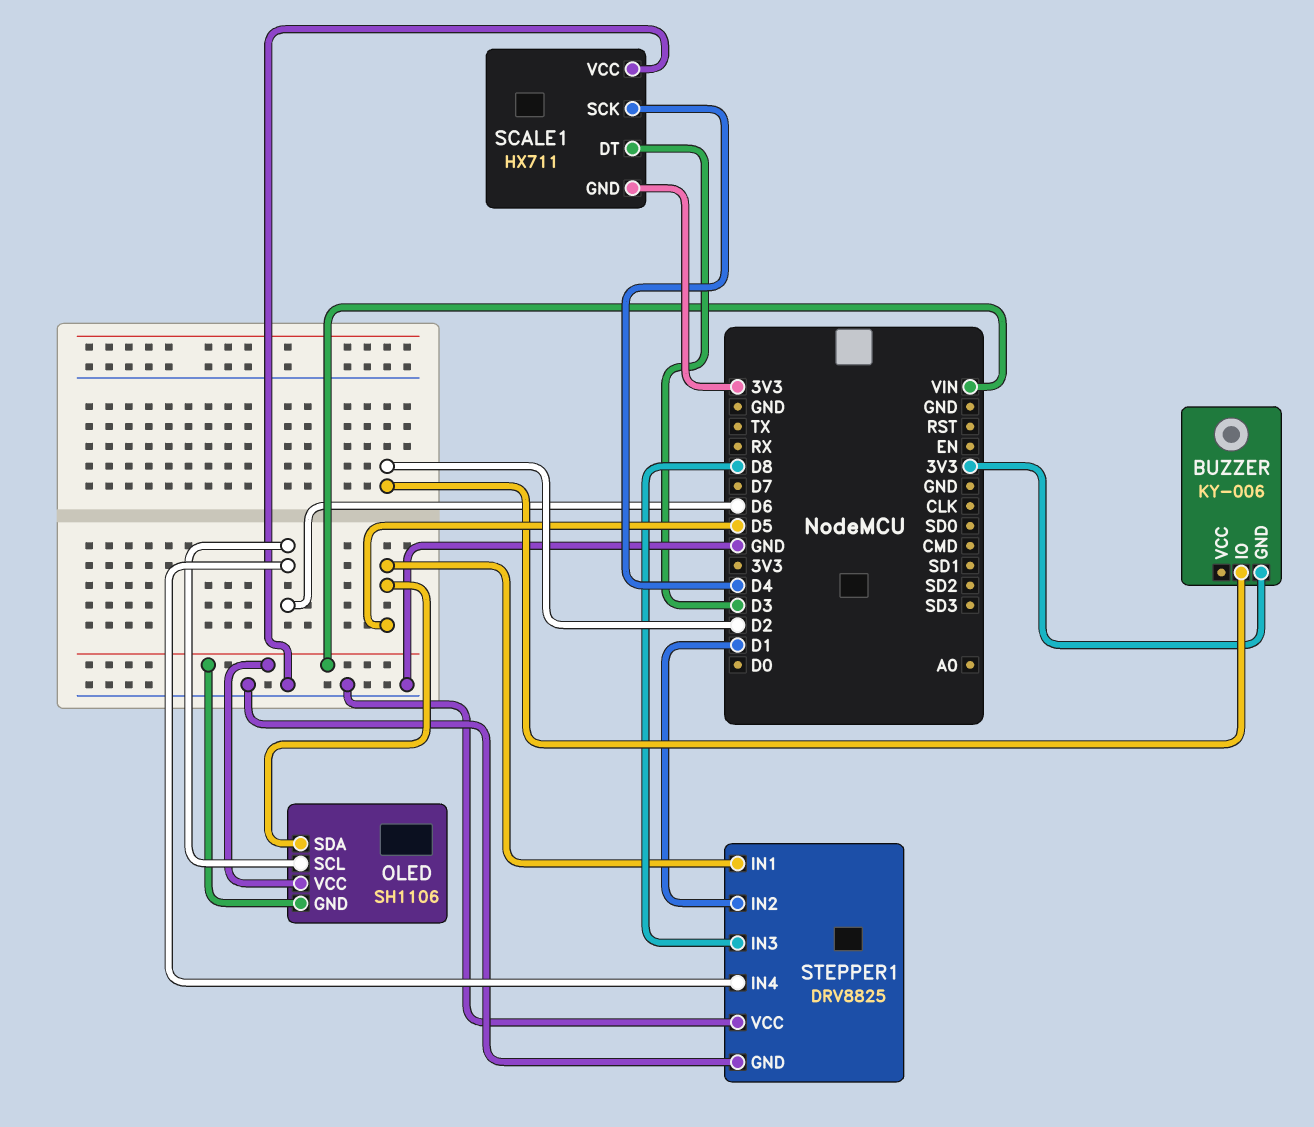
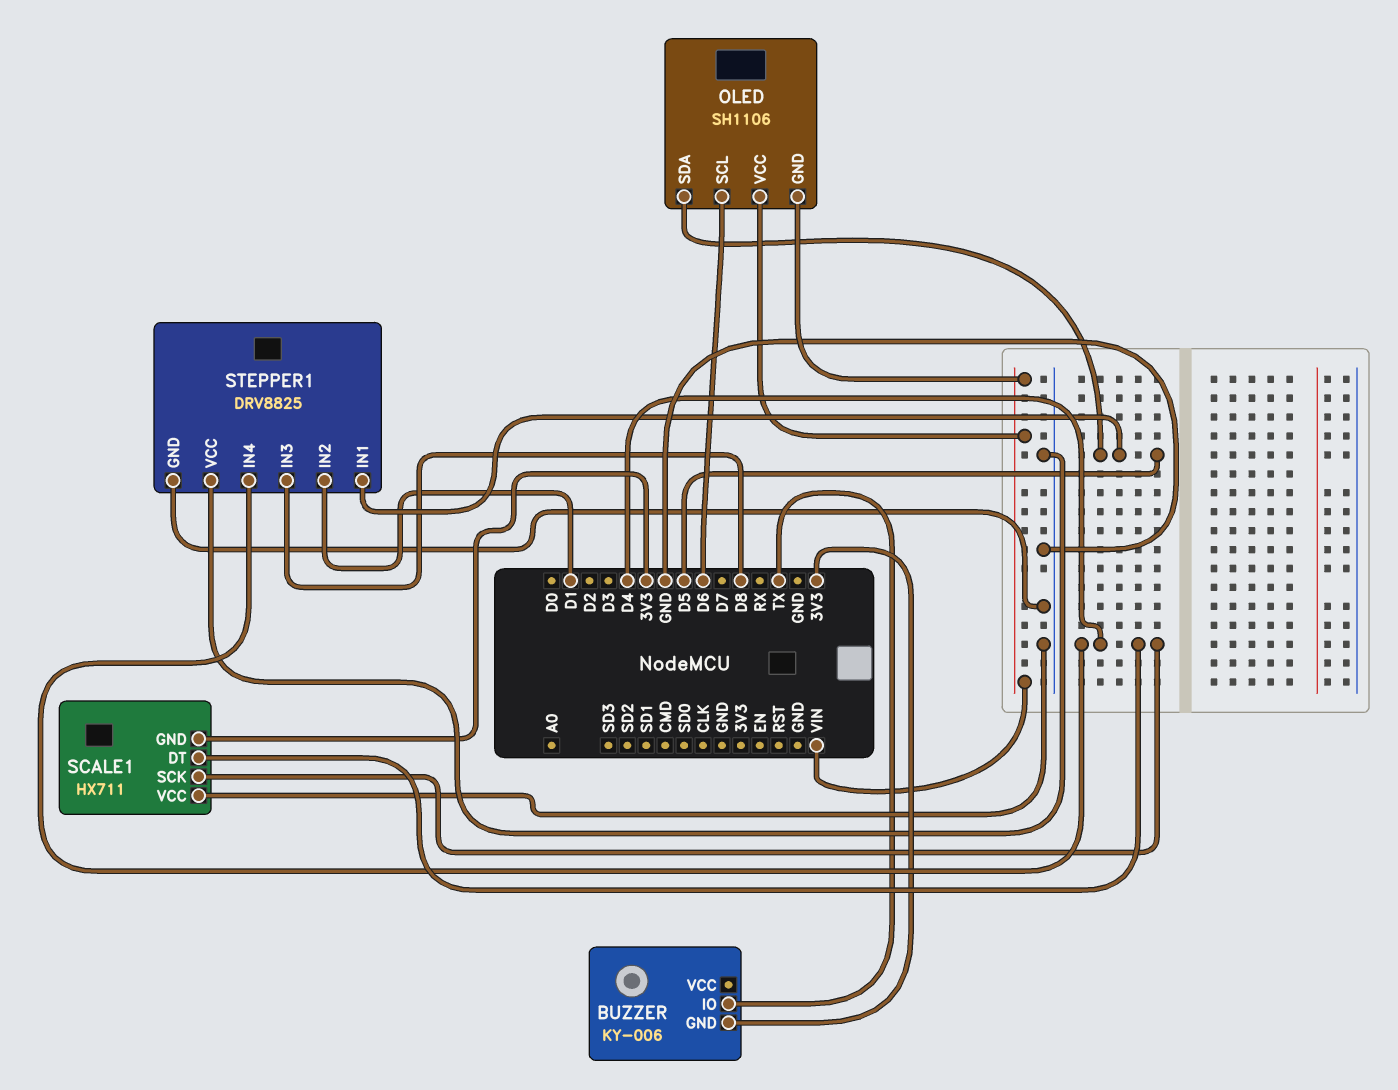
BUZZER pin IO: D2 -> TX
SCALE1 pin DT: D3 -> D4
STEPPER1 pin IN4: D6 -> D4

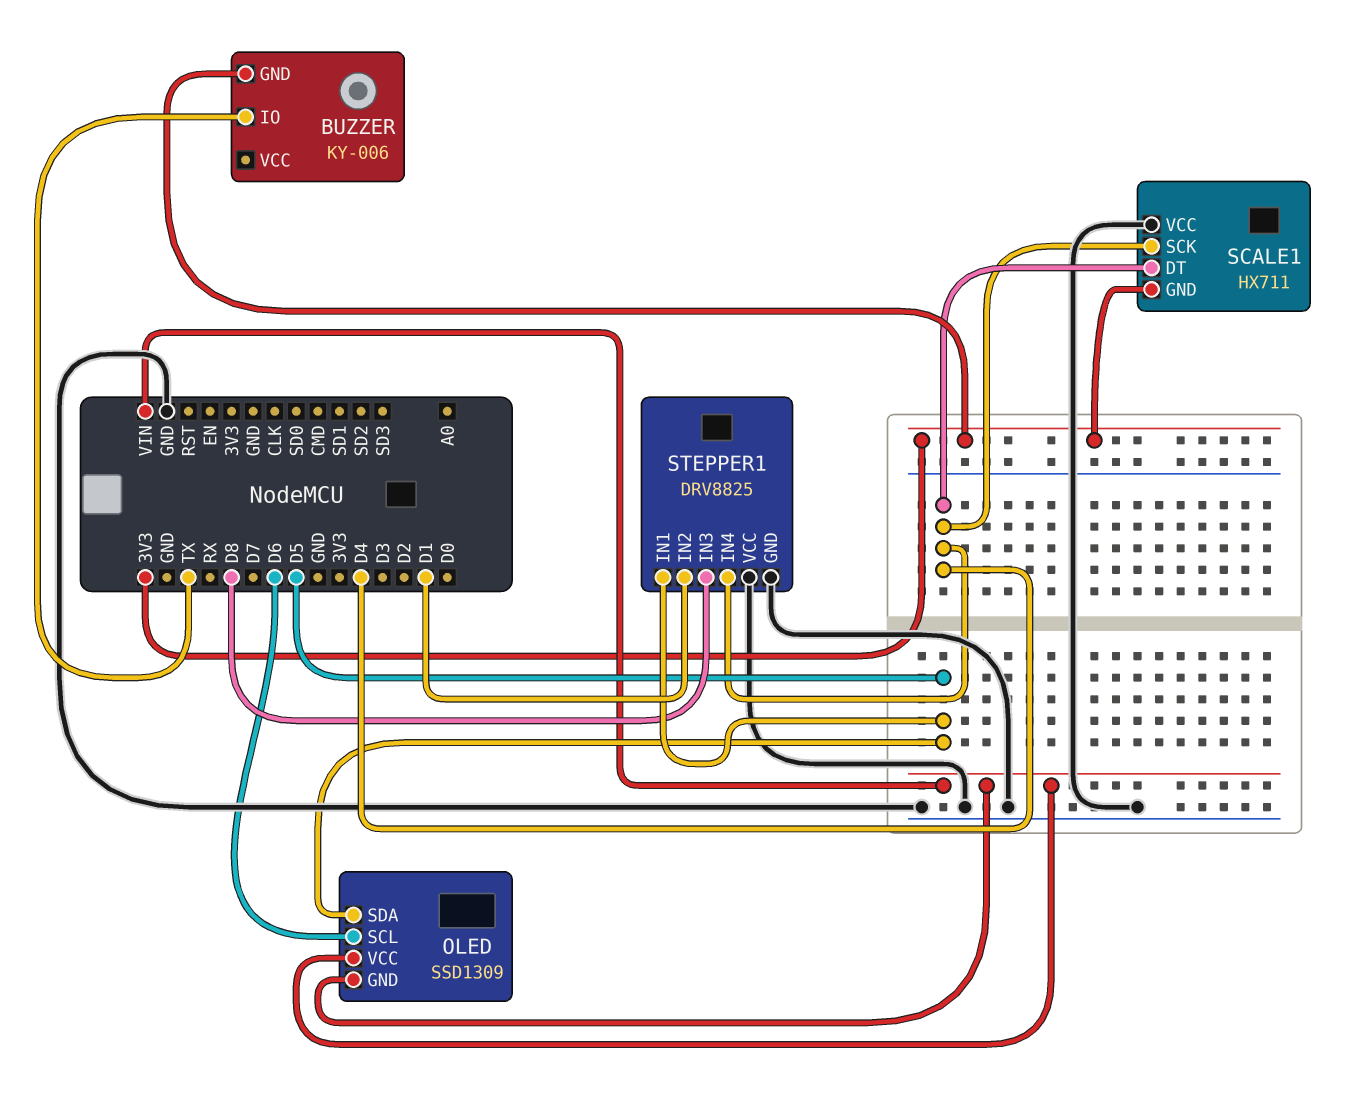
OLED: SH1106 -> SSD1309

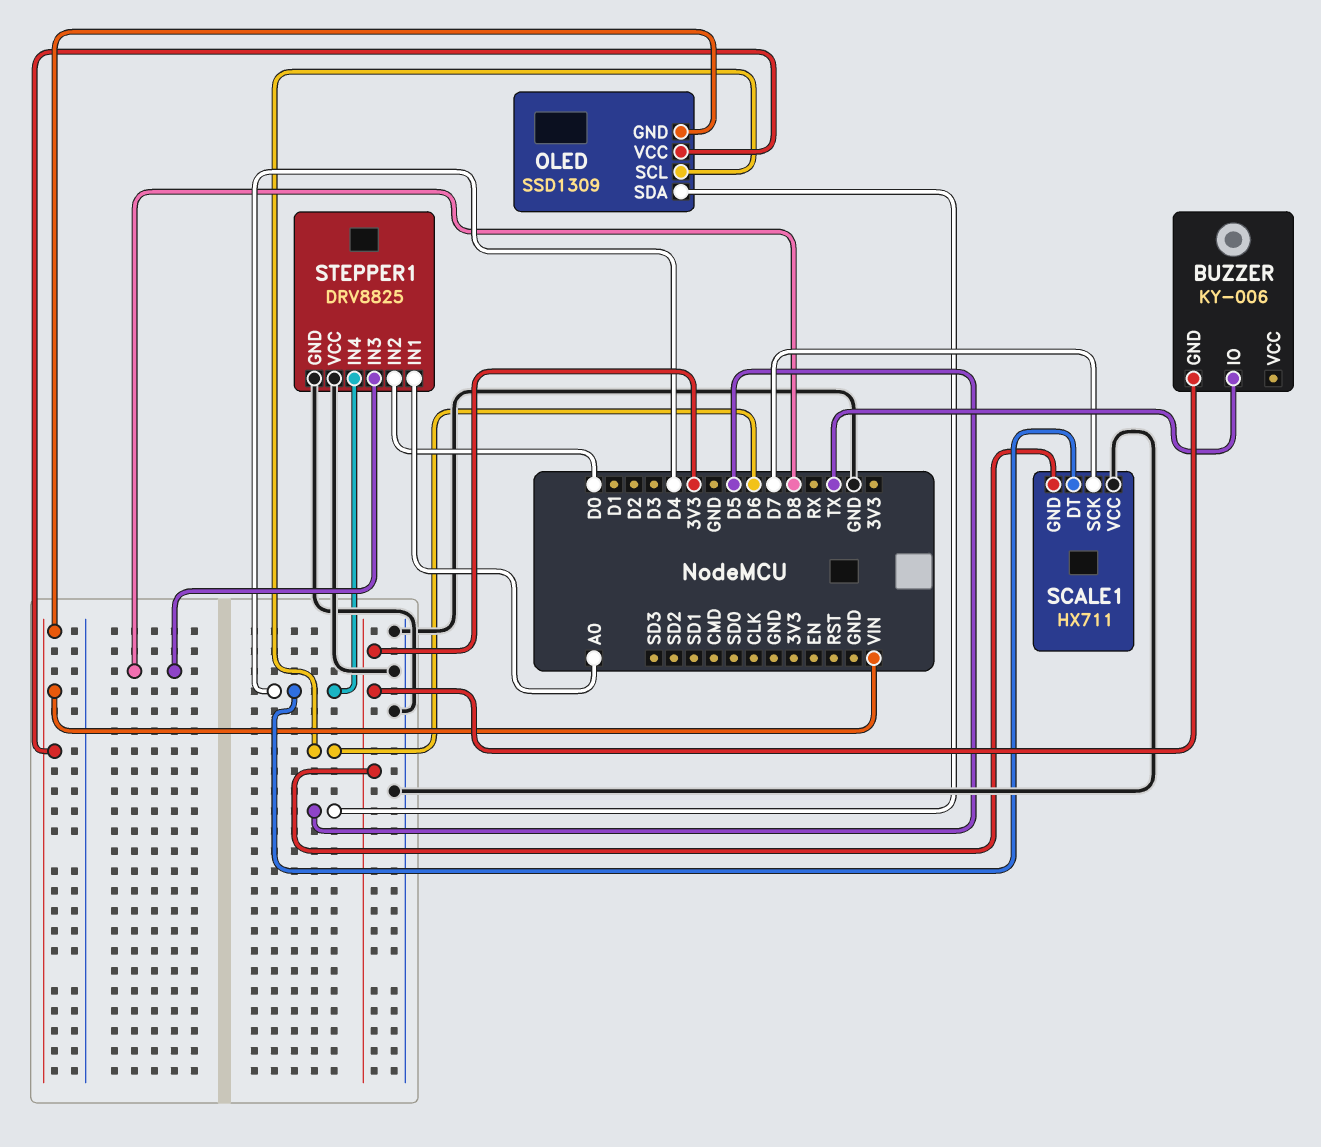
SCALE1 pin SCK: D4 -> D7
STEPPER1 pin IN1: D5 -> A0
STEPPER1 pin IN2: D1 -> D0

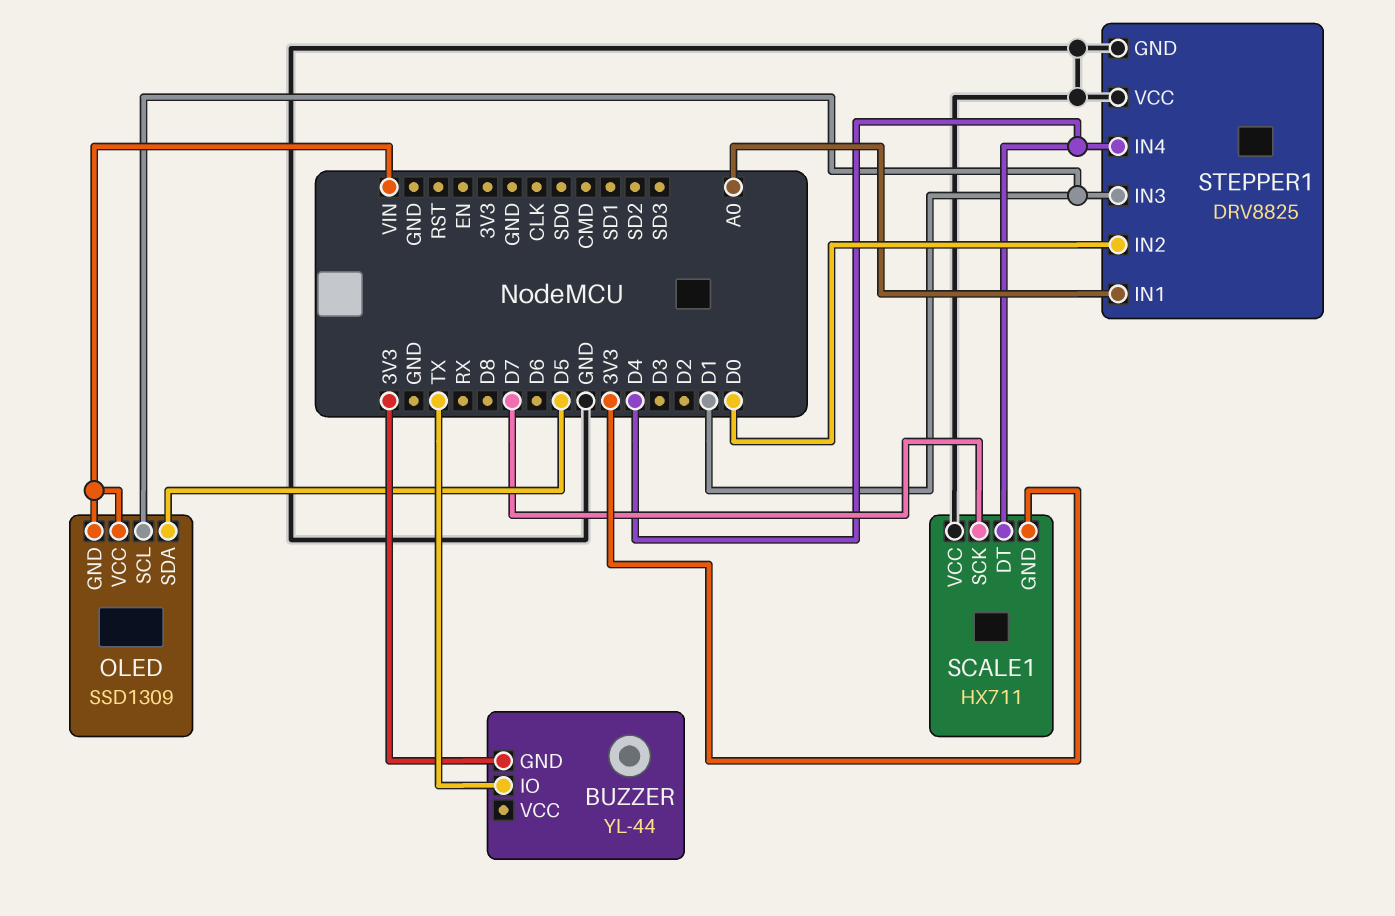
BUZZER: KY-006 -> YL-44
OLED pin SCL: D6 -> D1
STEPPER1 pin IN3: D8 -> D1

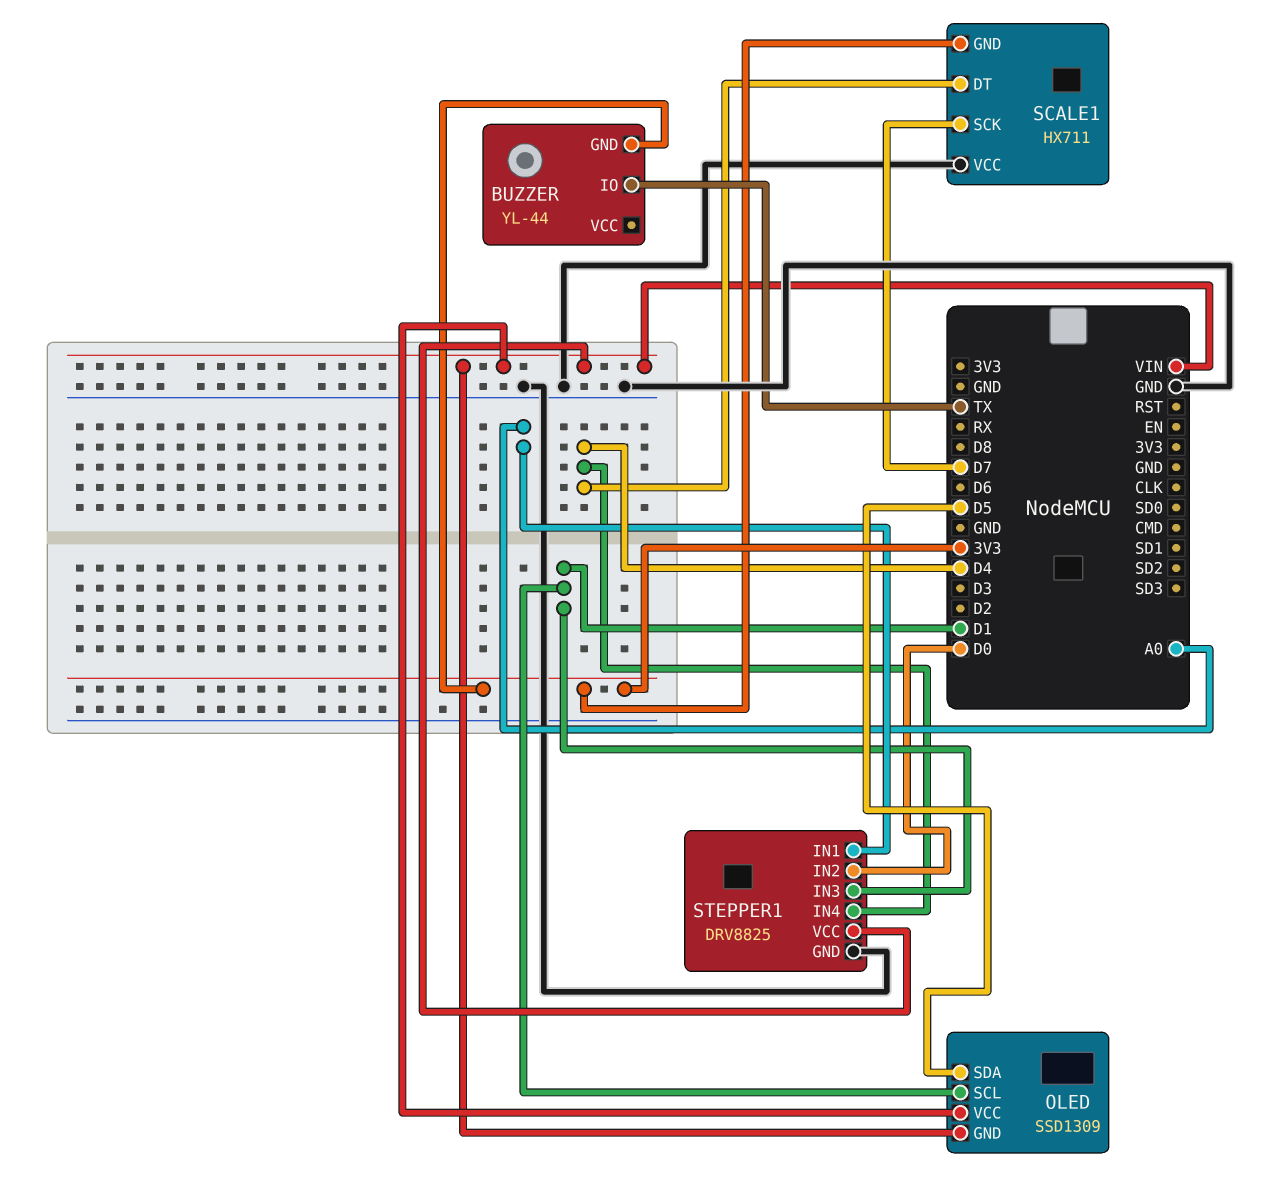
STEPPER1 pin VCC: GND -> VIN

